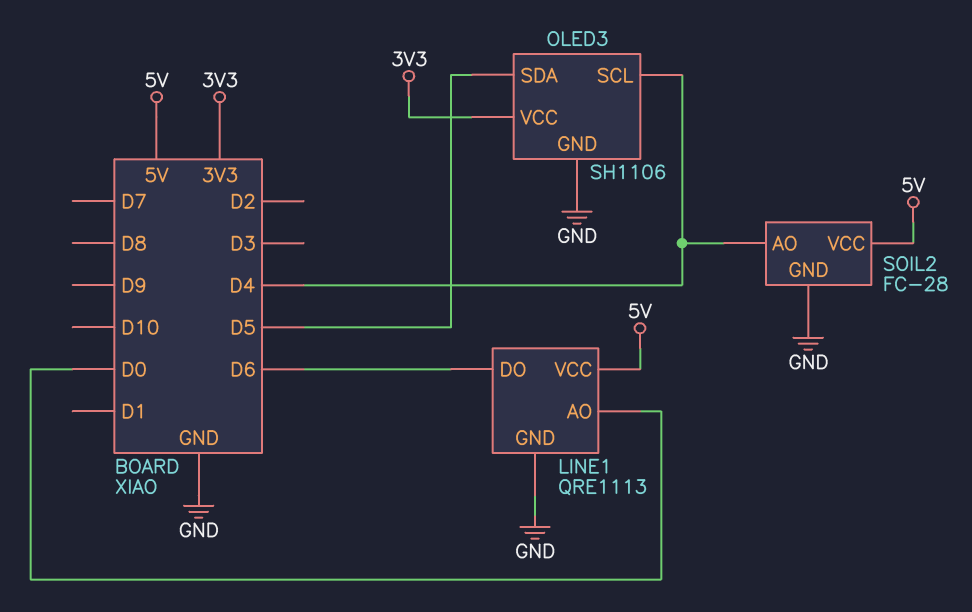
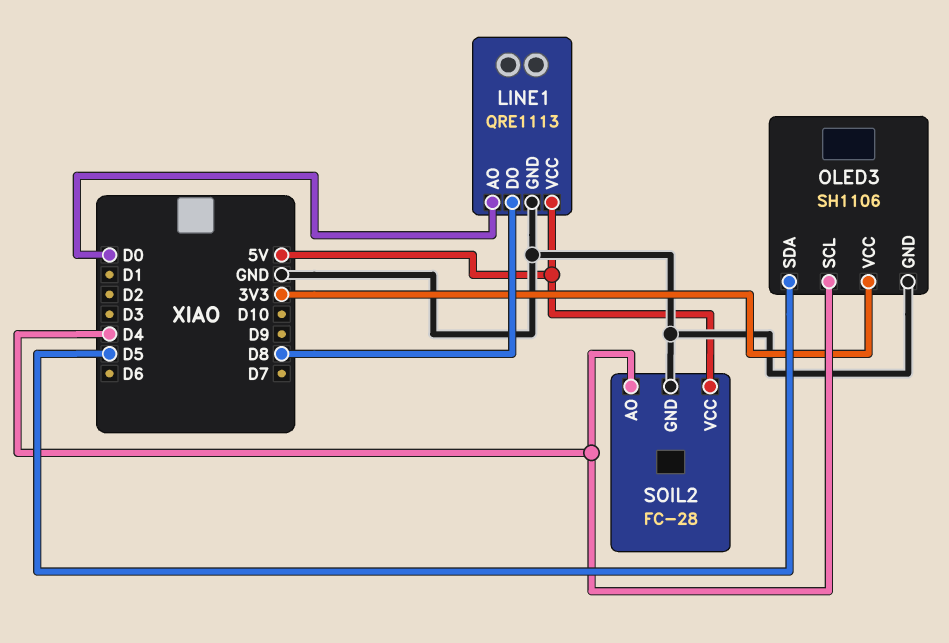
LINE1 pin DO: D6 -> D8

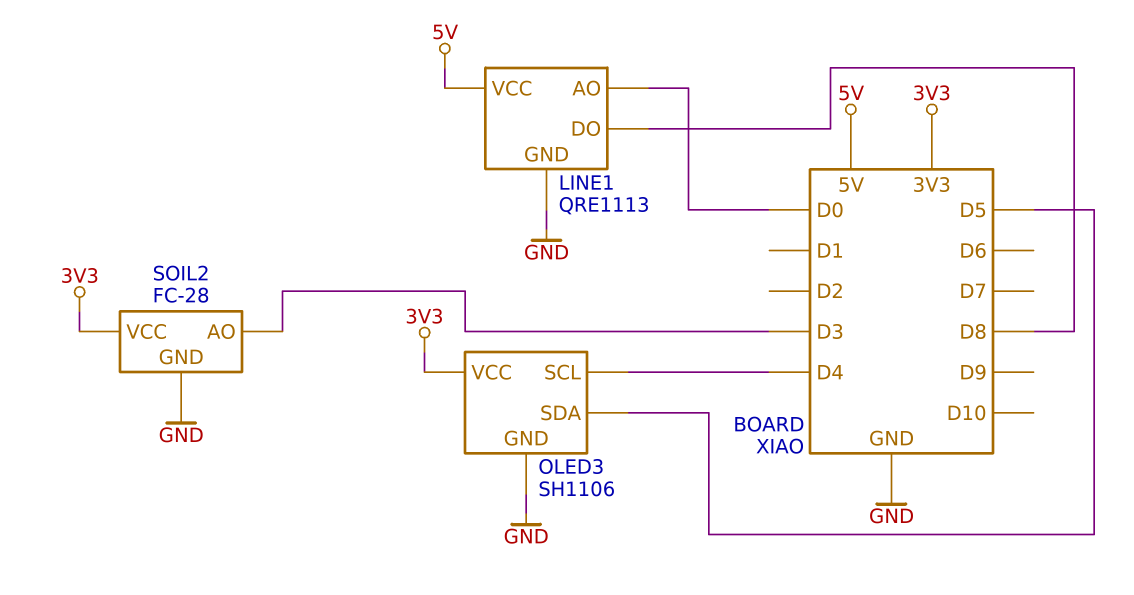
SOIL2 pin AO: D4 -> D3
SOIL2 pin VCC: 5V -> 3V3

